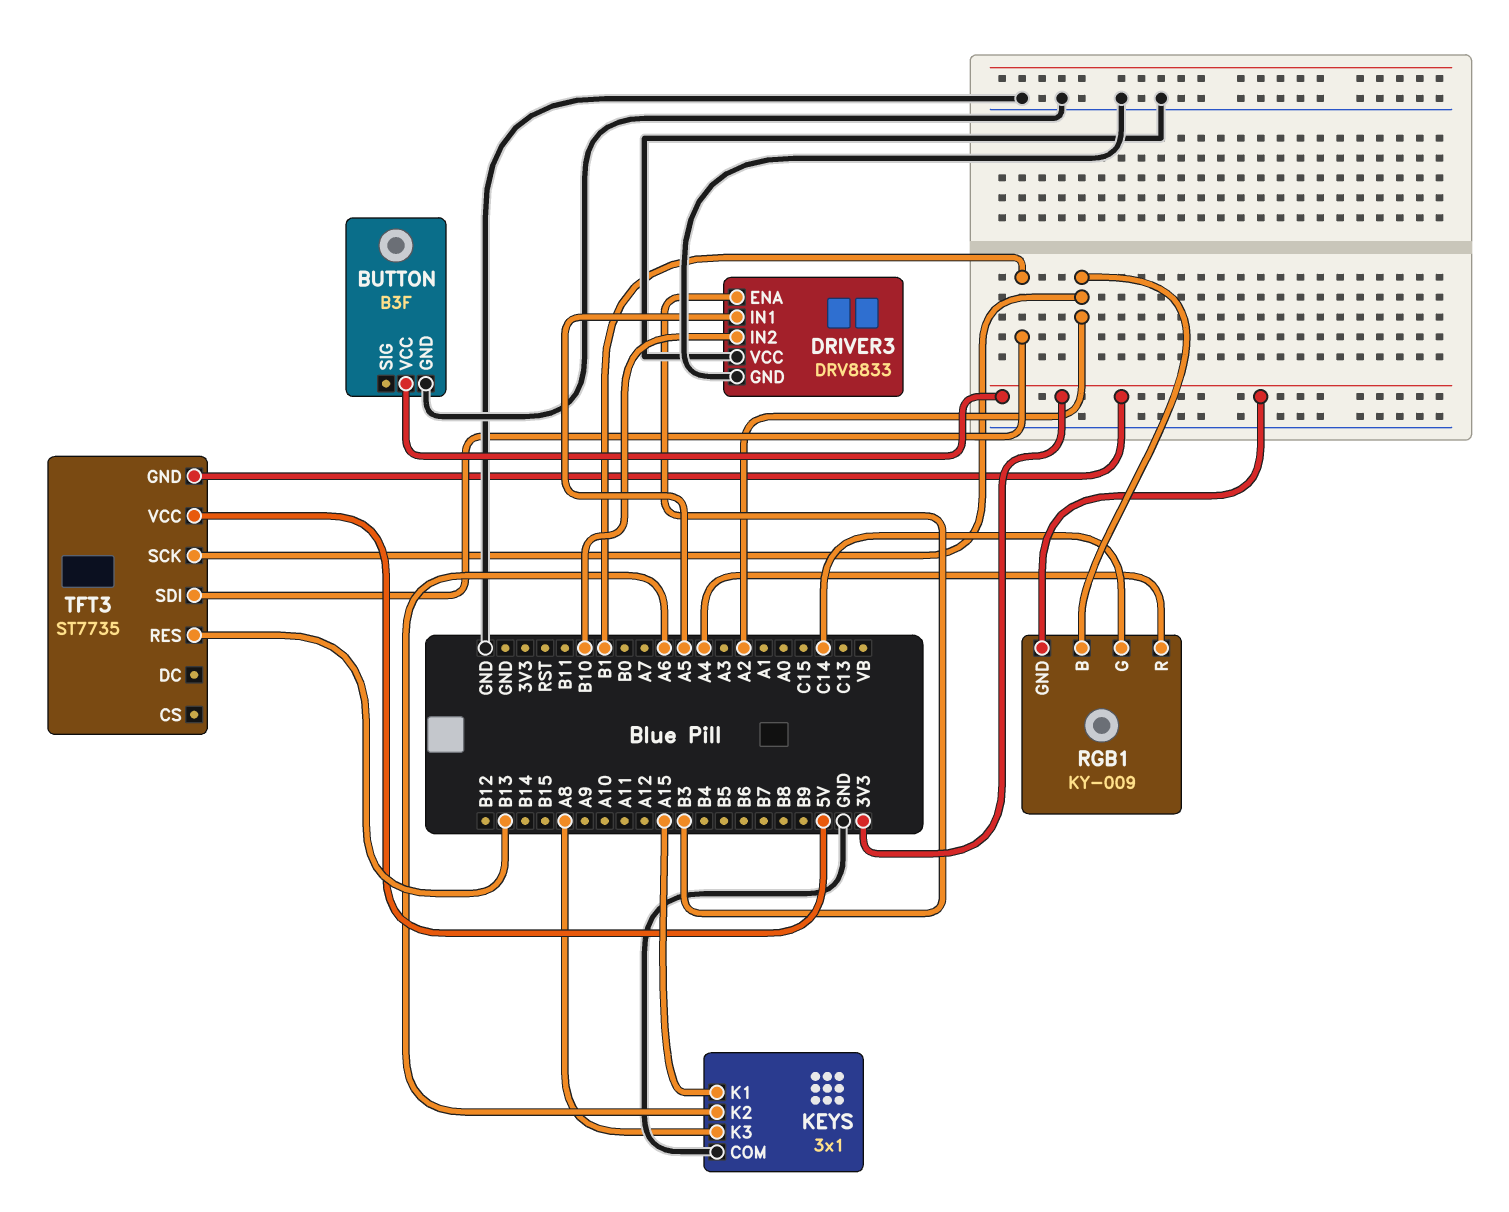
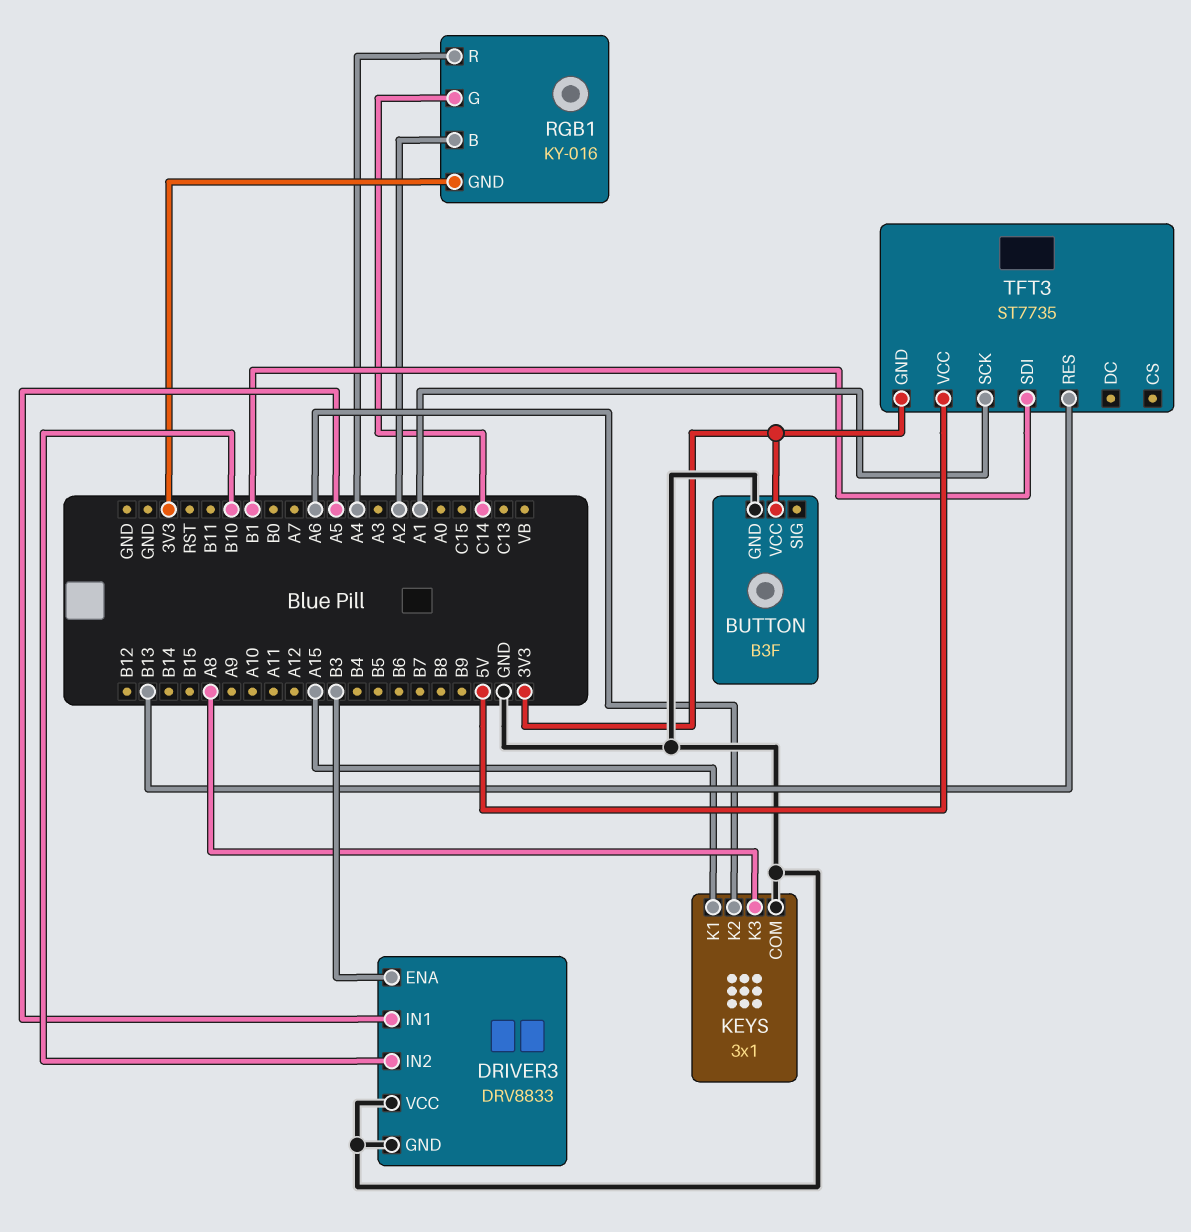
RGB1: KY-009 -> KY-016
TFT3 pin SCK: A2 -> A1

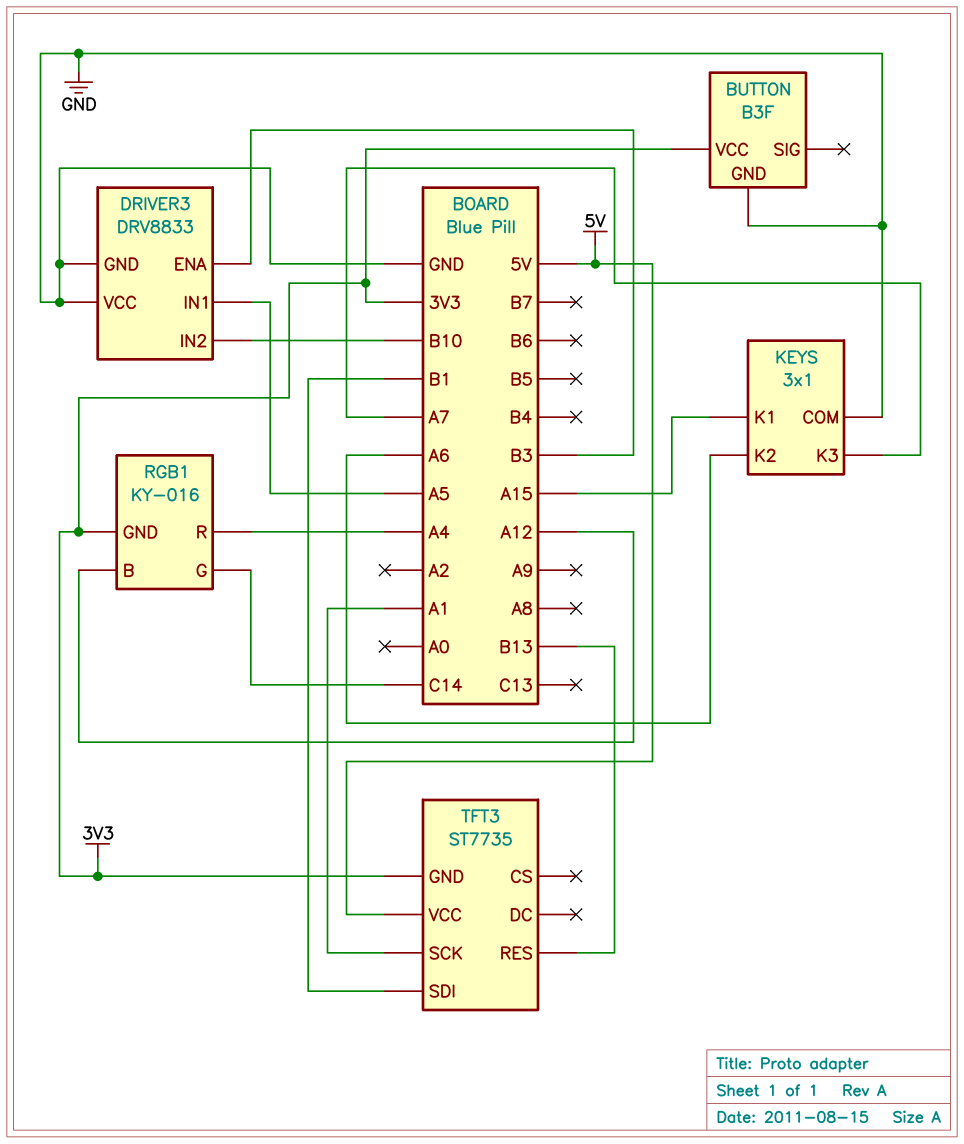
KEYS pin K3: A8 -> A7
RGB1 pin B: A2 -> A12

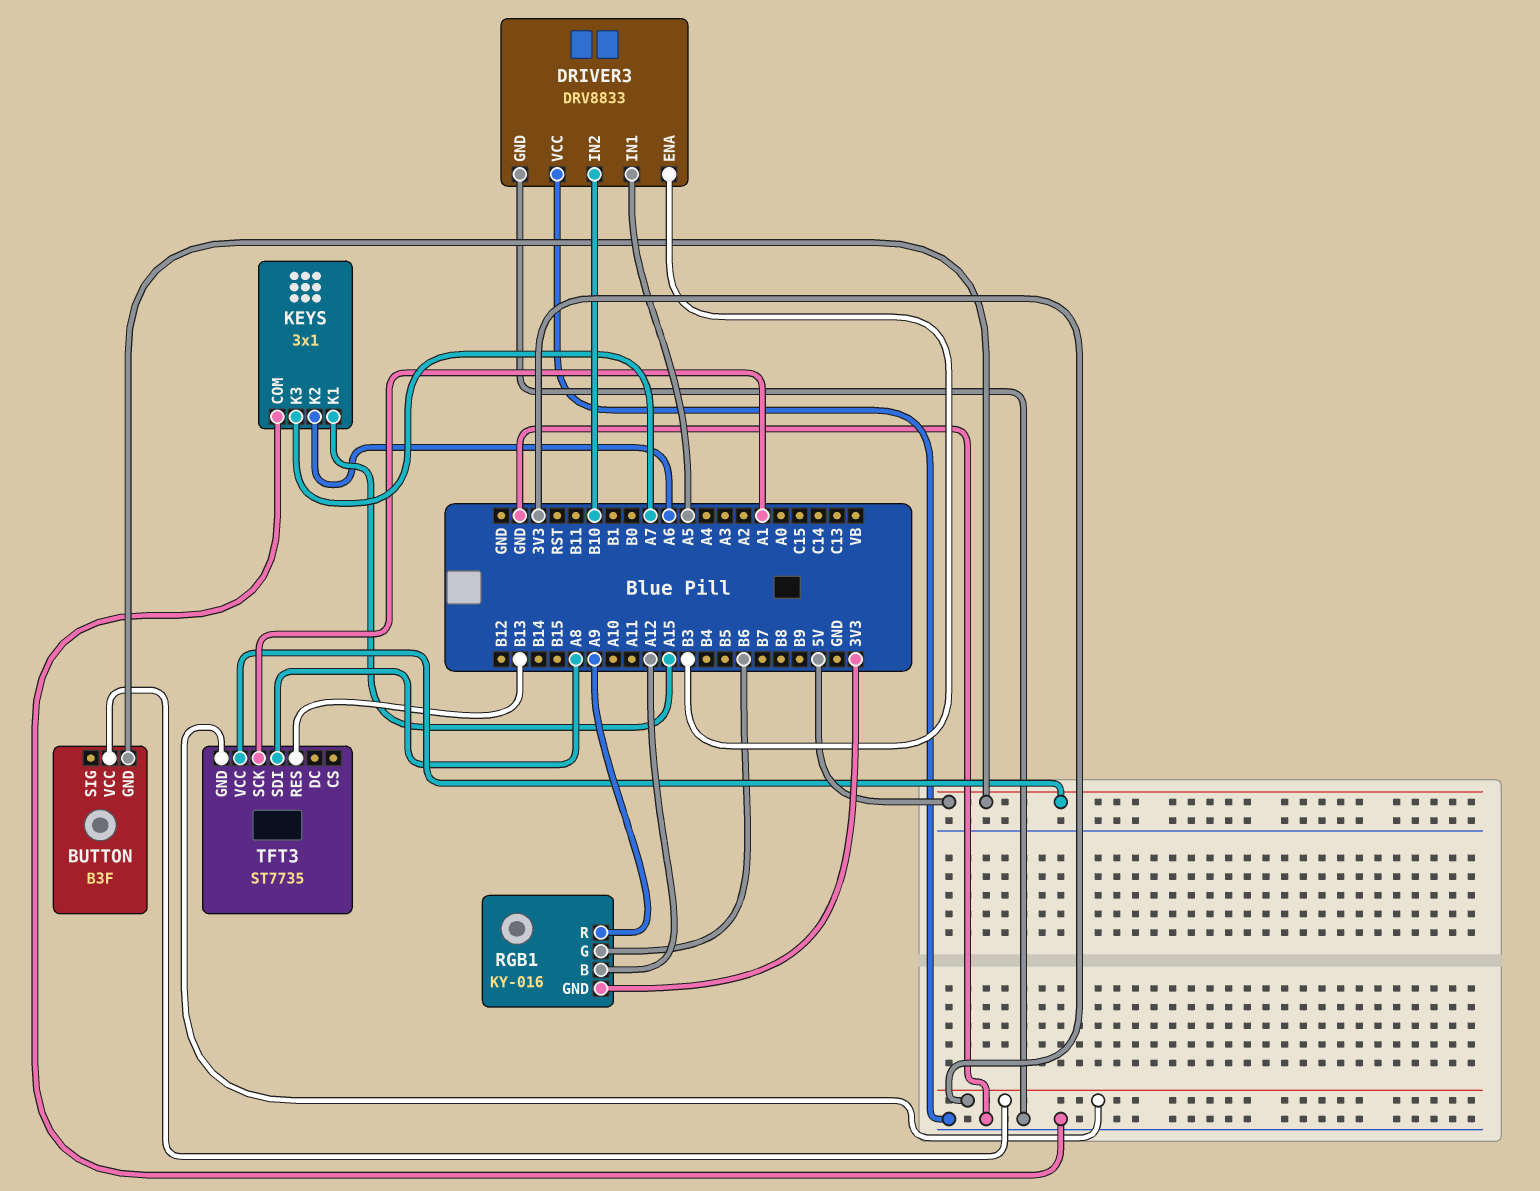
BUTTON pin GND: GND -> 5V
RGB1 pin G: C14 -> B6
RGB1 pin R: A4 -> A9
TFT3 pin SDI: B1 -> A8

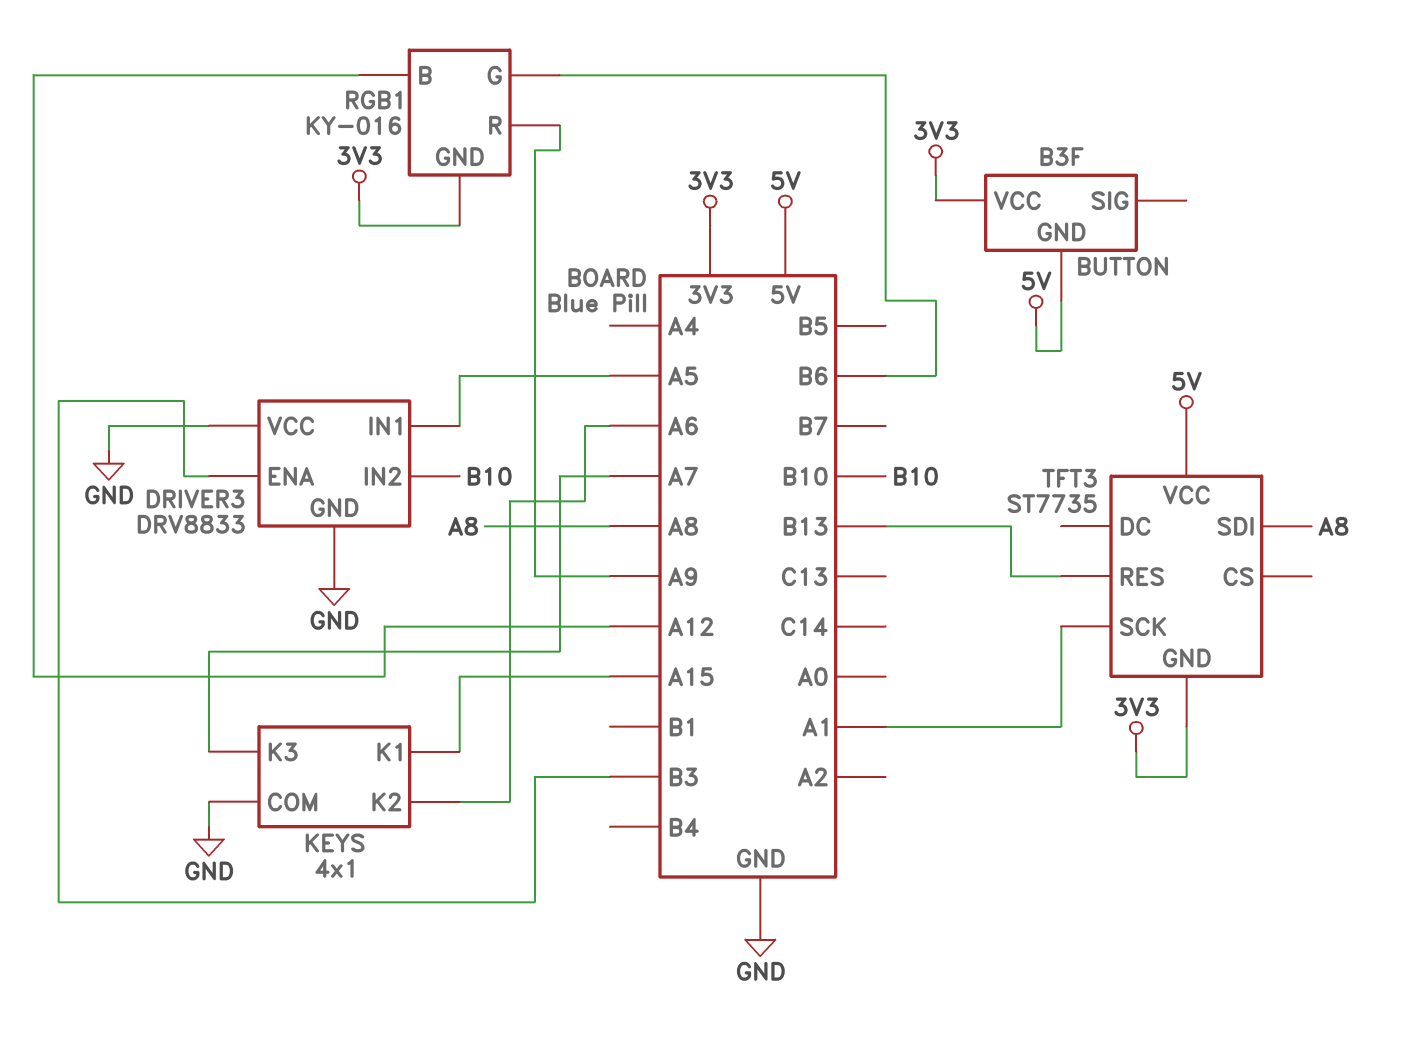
KEYS: 3x1 -> 4x1

